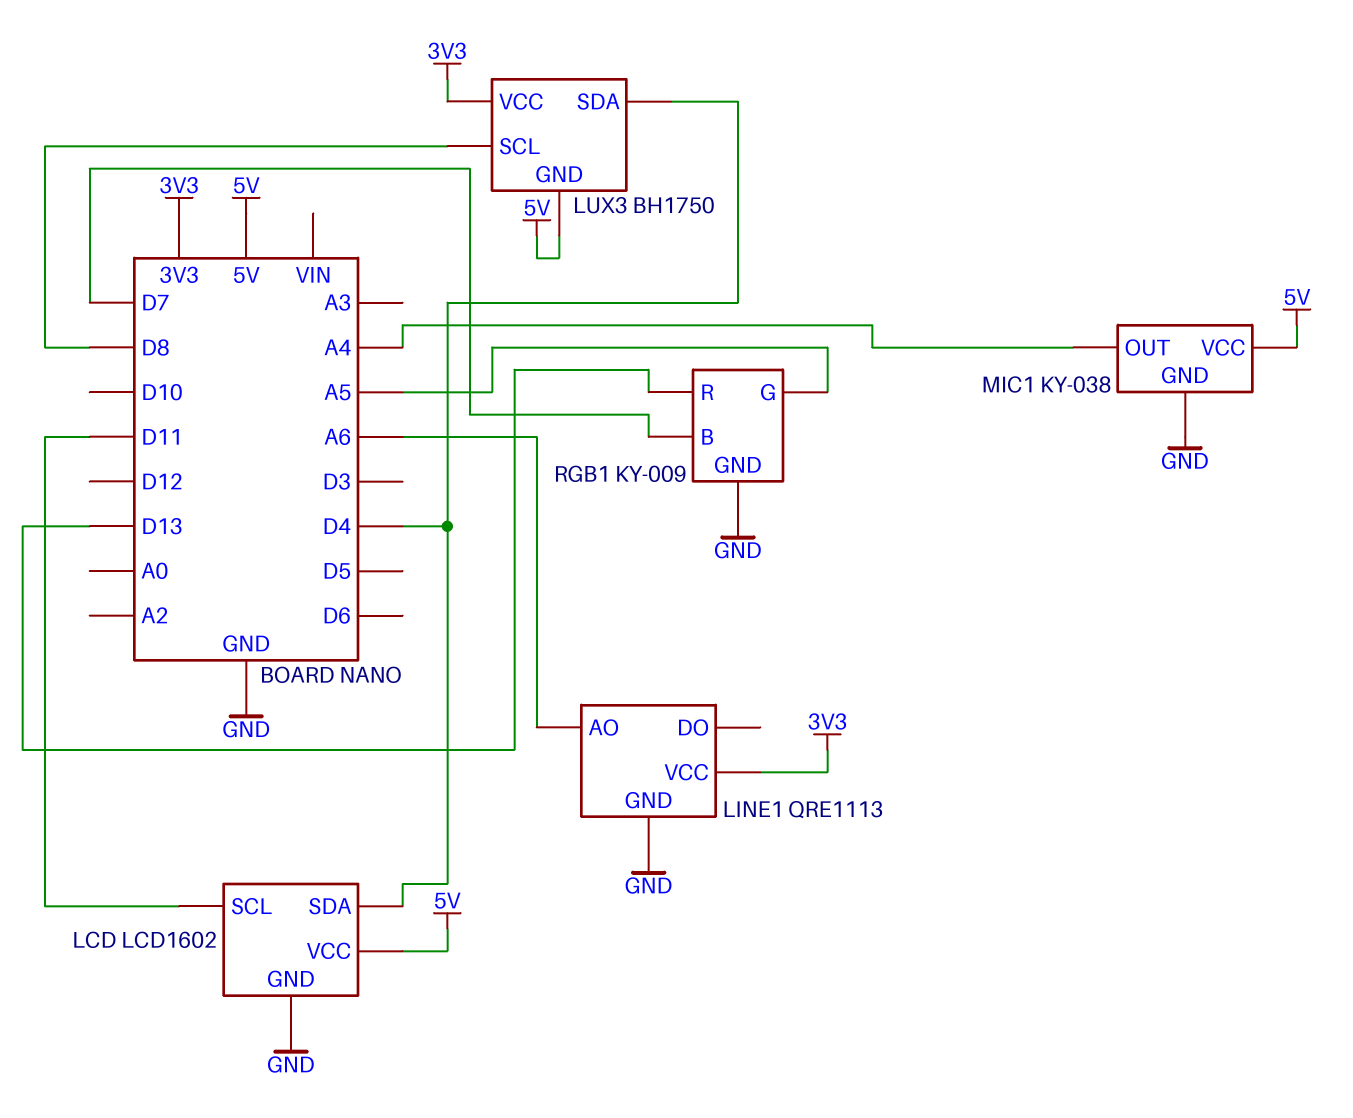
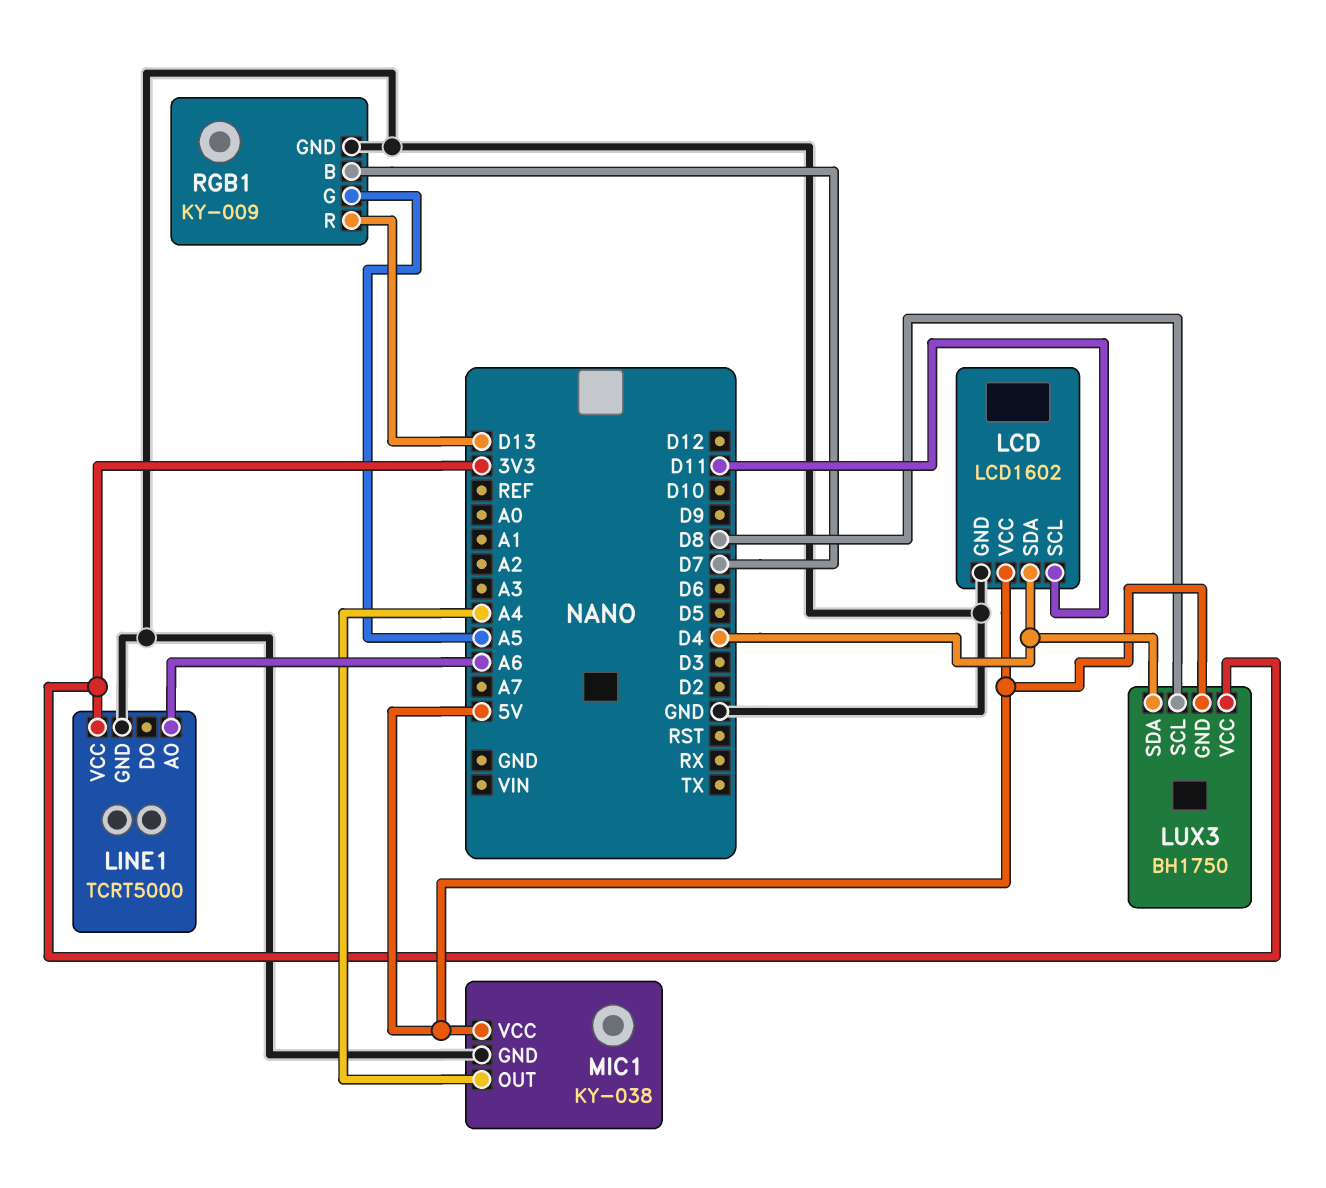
LINE1: QRE1113 -> TCRT5000

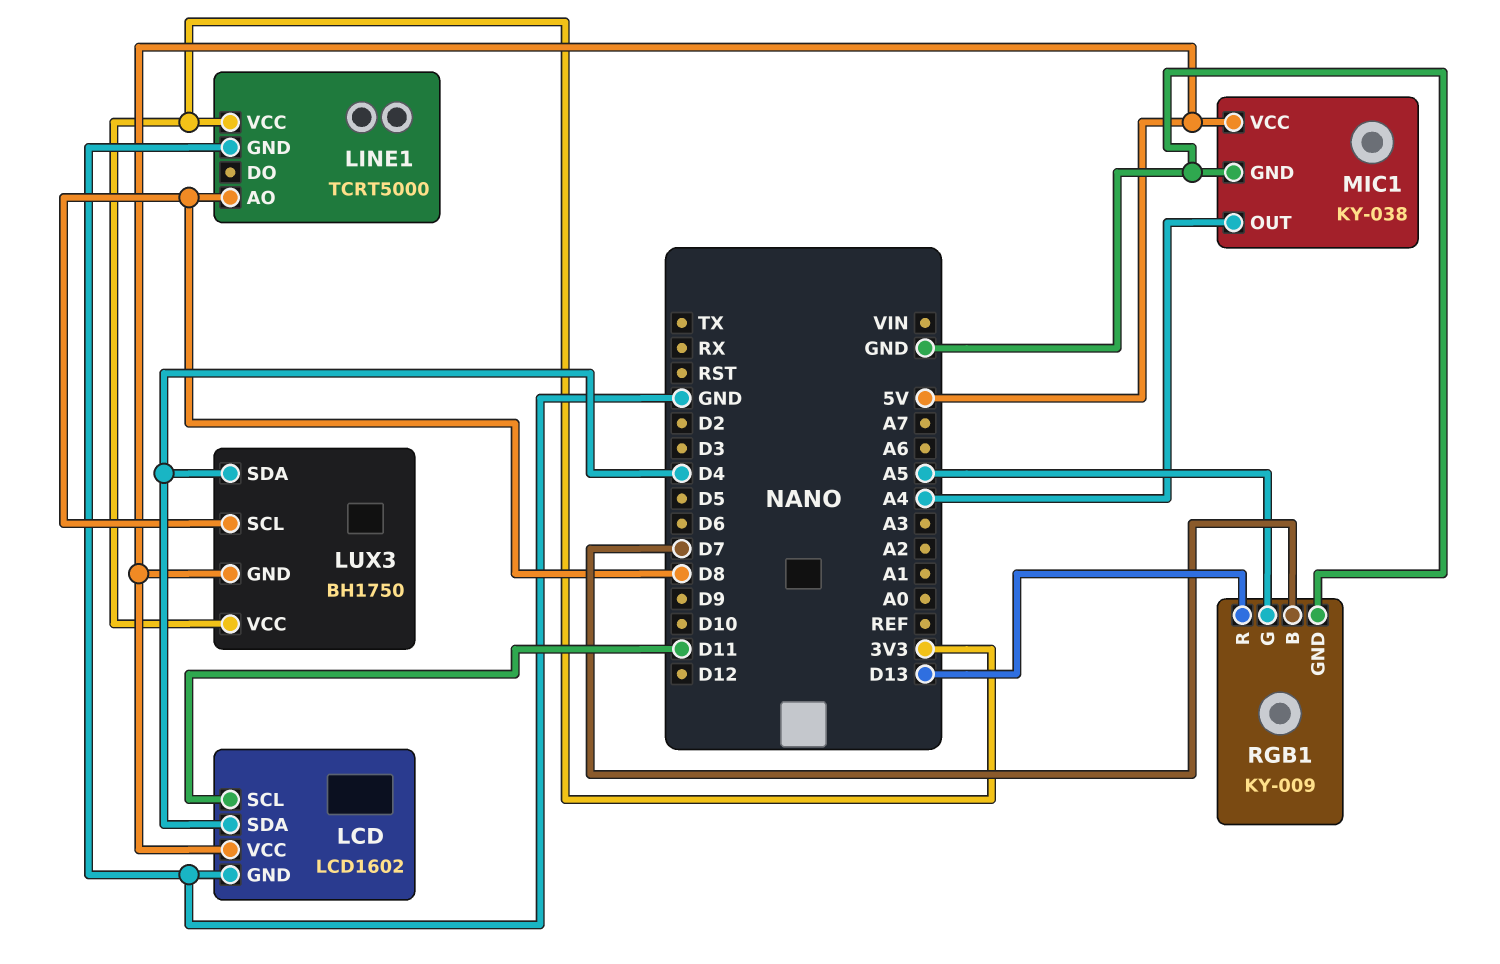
LINE1 pin AO: A6 -> D8

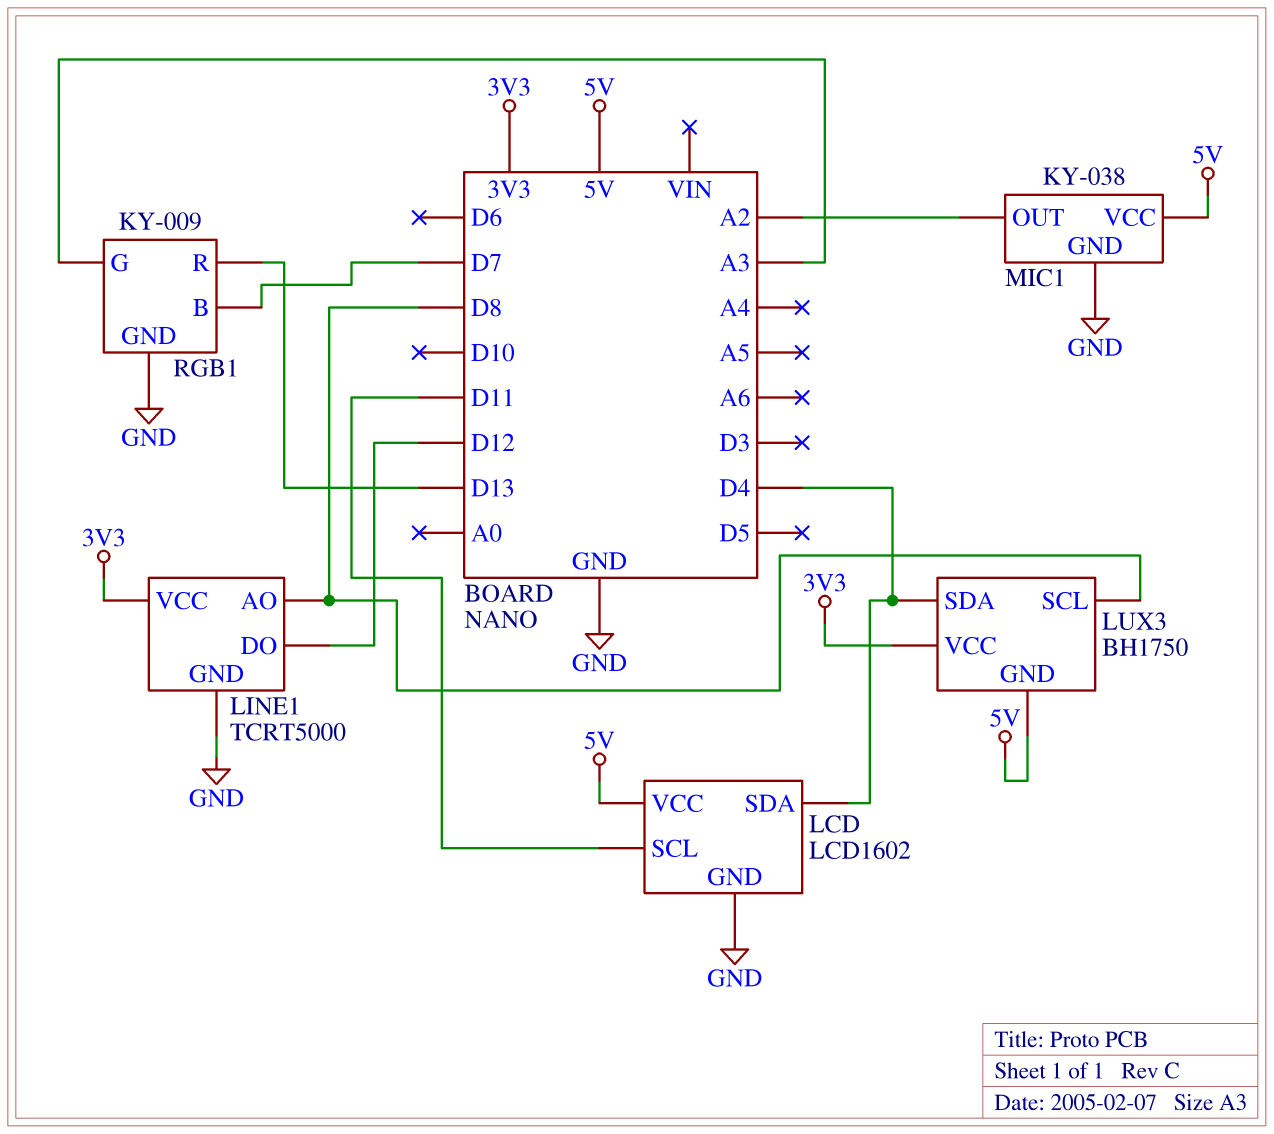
LINE1 pin DO: none -> D12
MIC1 pin OUT: A4 -> A2
RGB1 pin G: A5 -> A3

